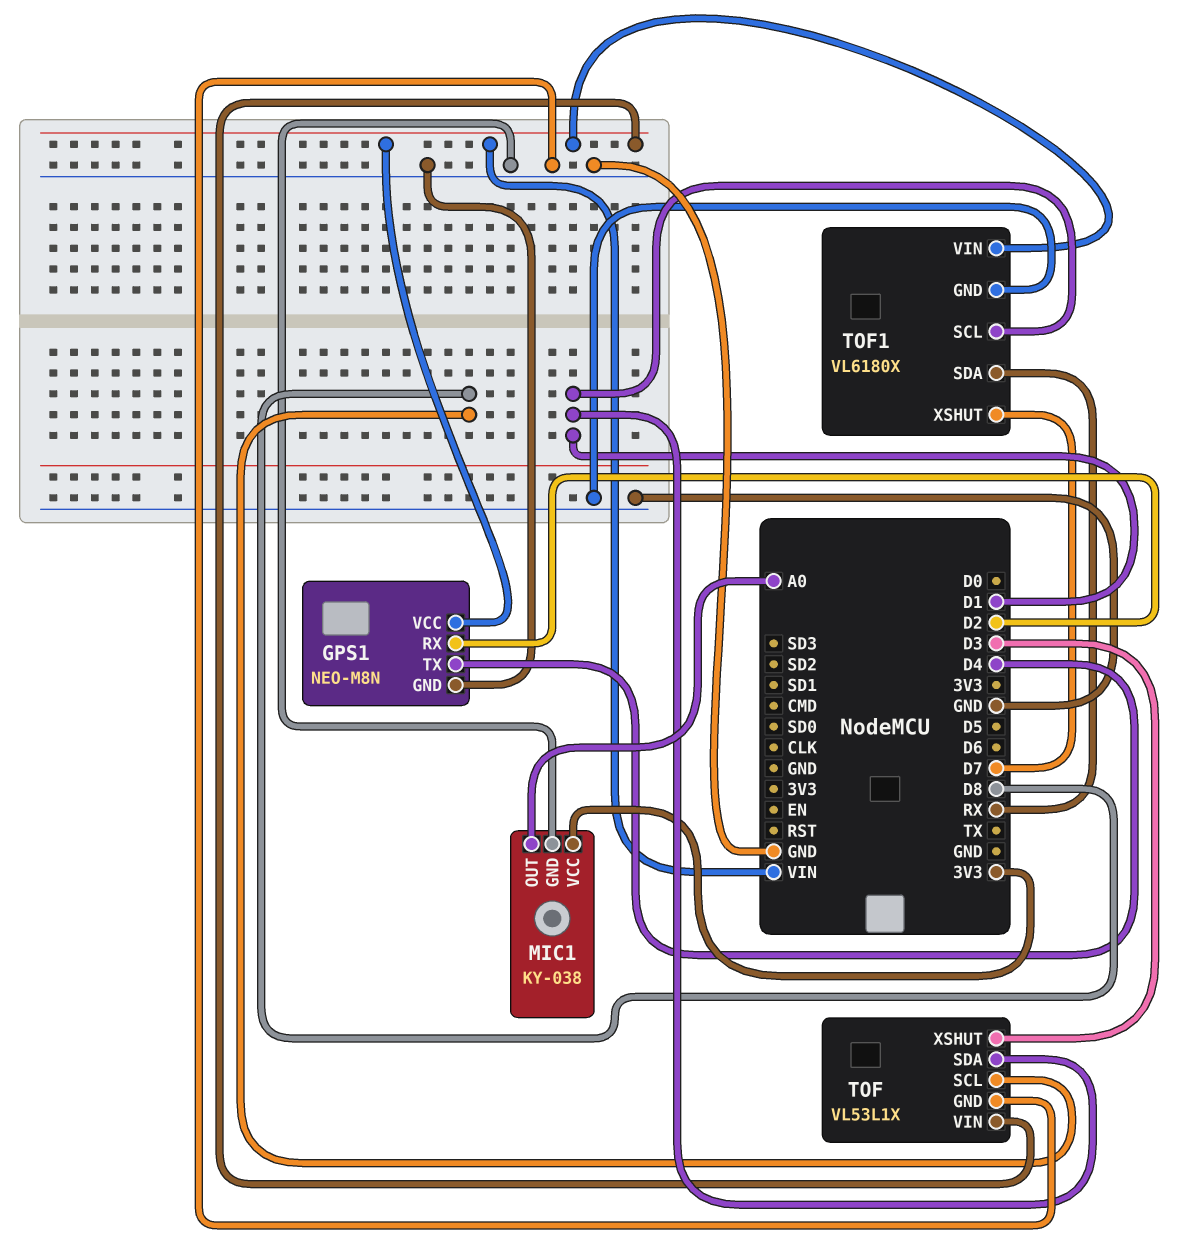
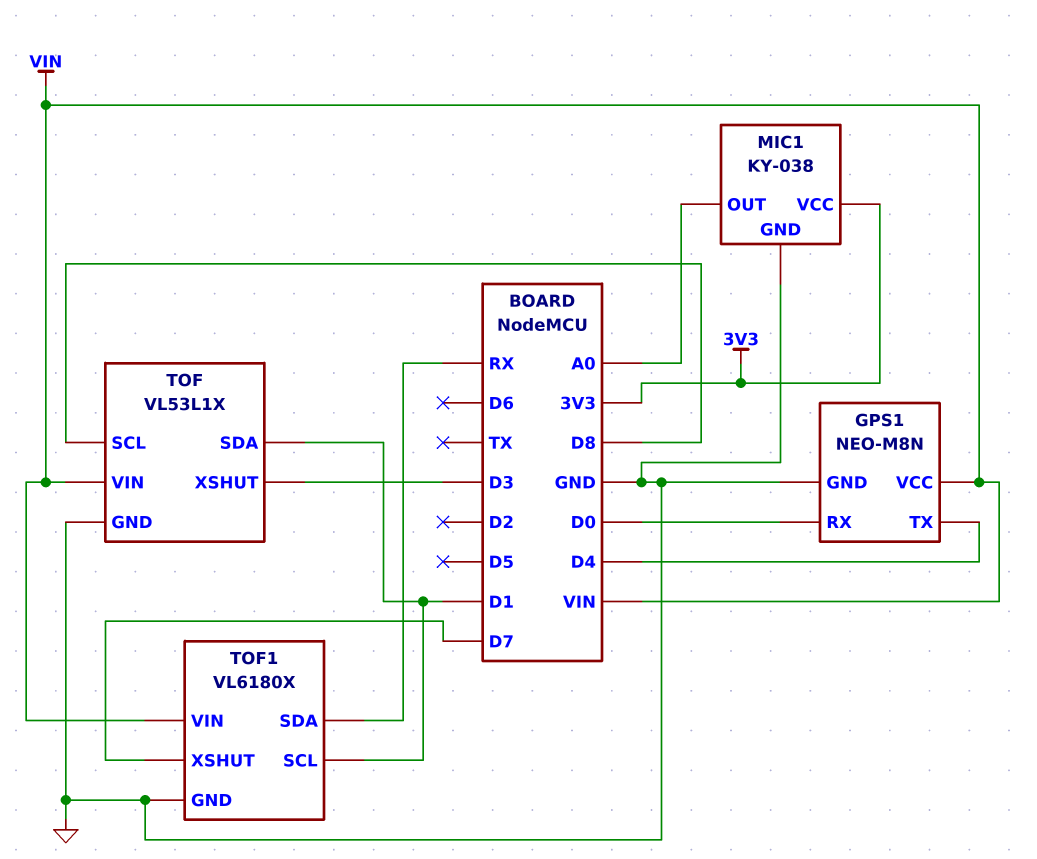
GPS1 pin RX: D2 -> D0

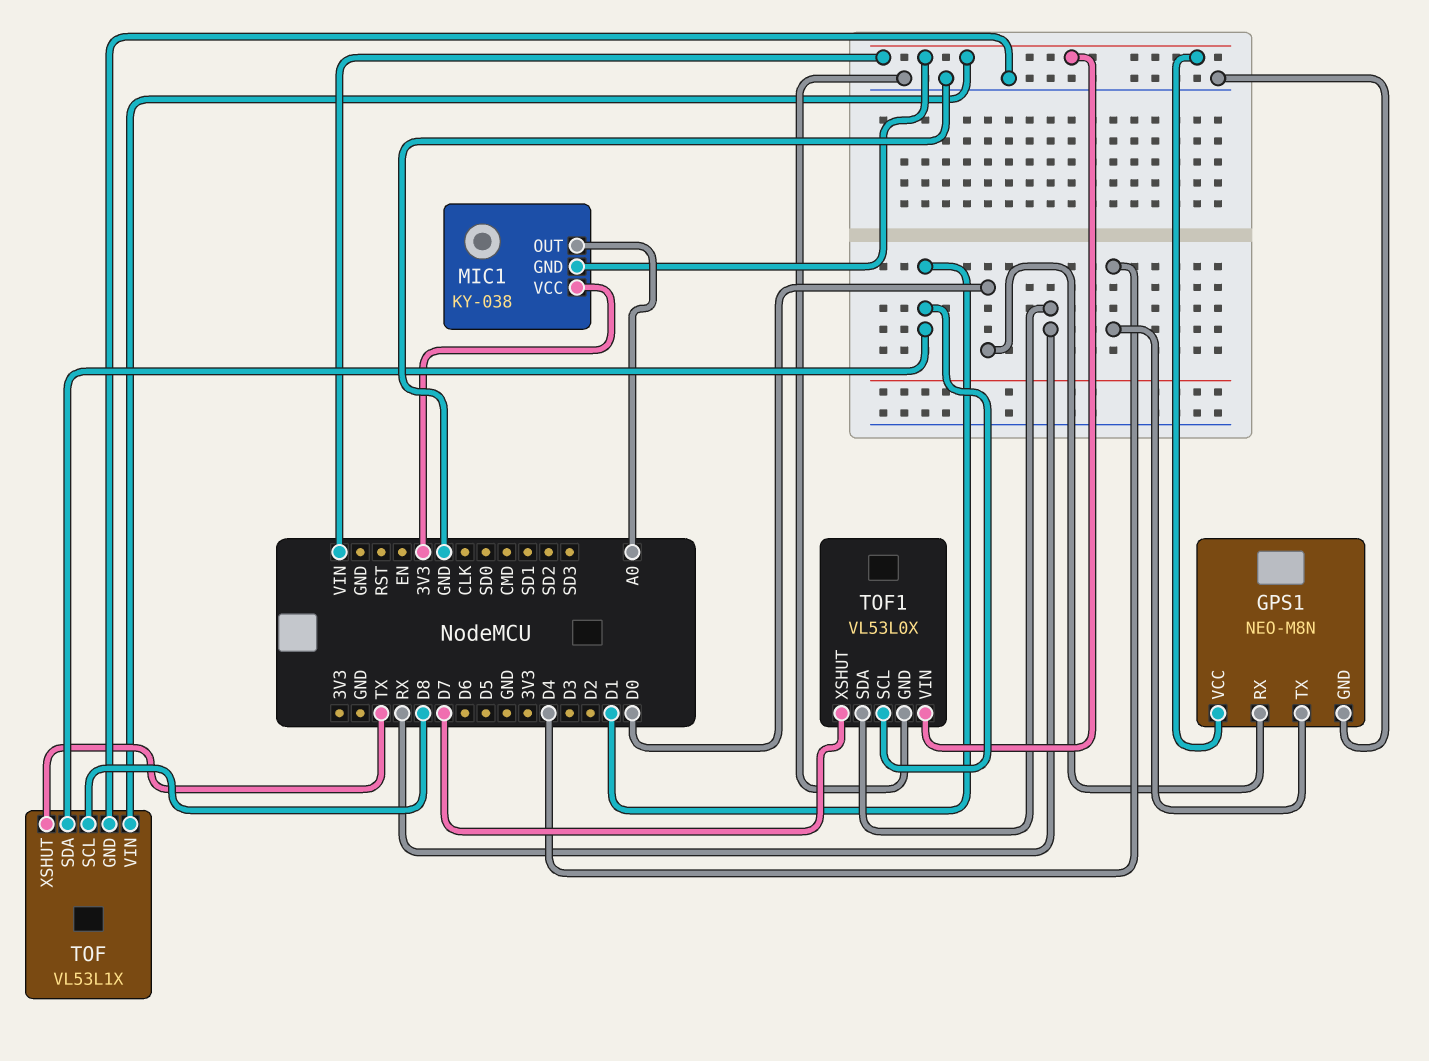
MIC1 pin GND: GND -> VIN
TOF pin XSHUT: D3 -> TX
TOF1: VL6180X -> VL53L0X

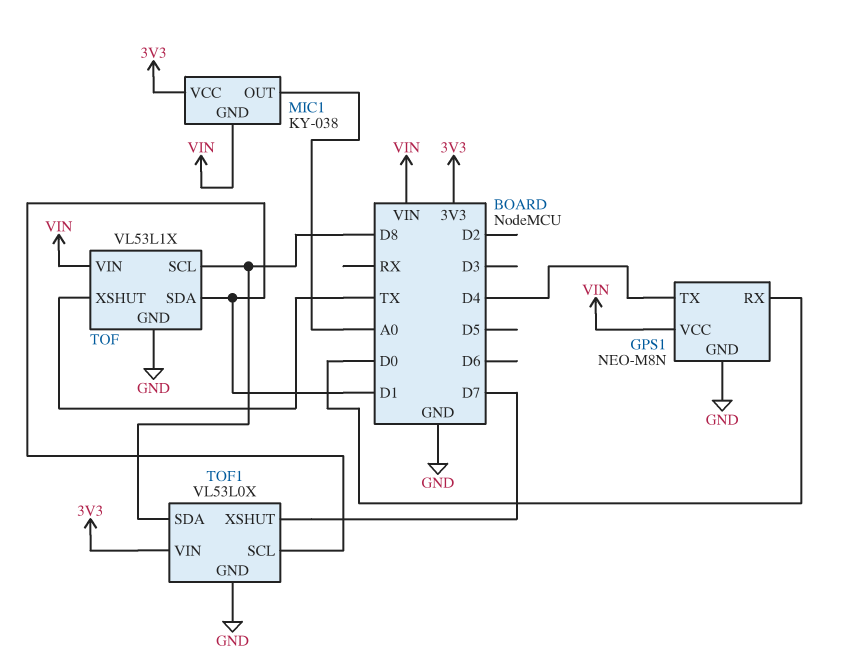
TOF1 pin SDA: RX -> D8
TOF1 pin VIN: VIN -> 3V3

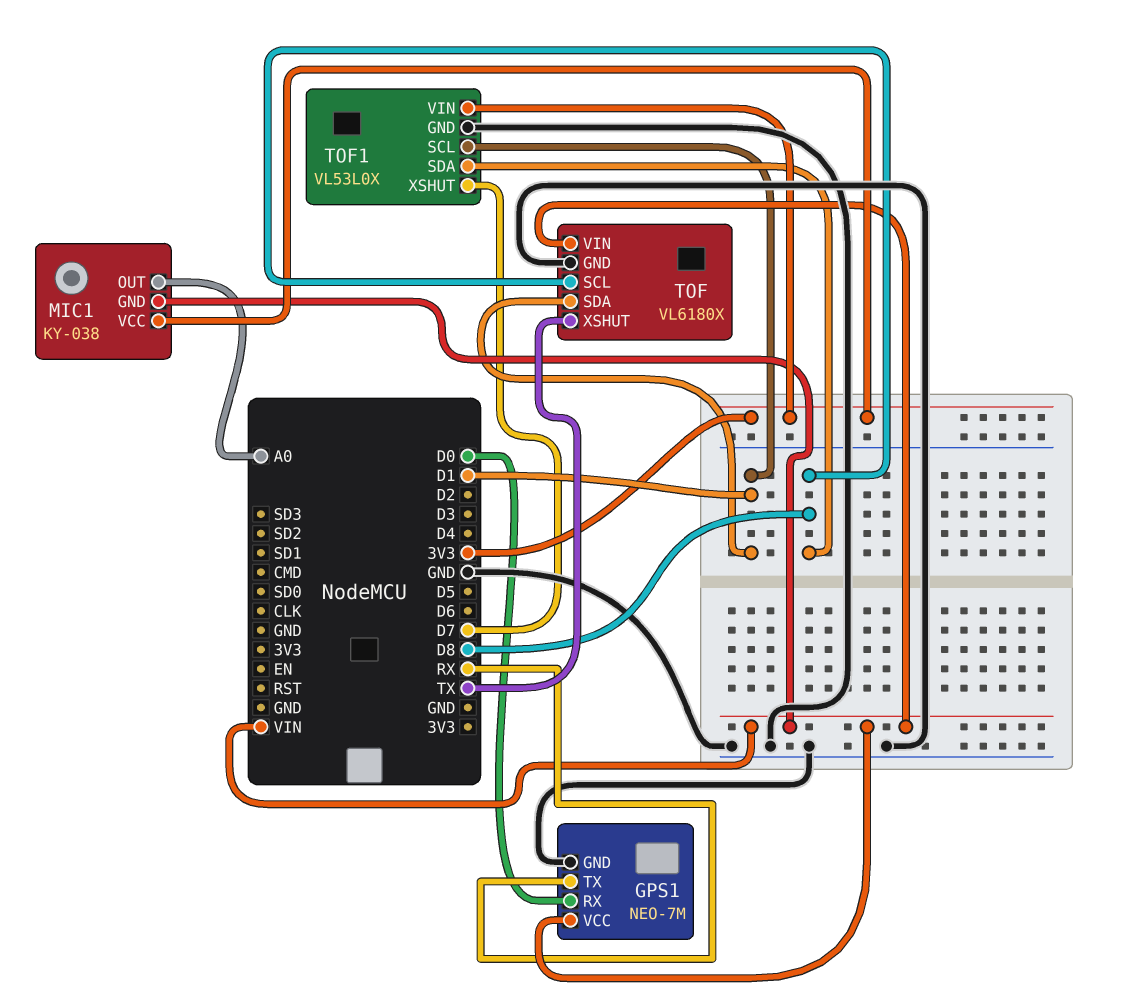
GPS1: NEO-M8N -> NEO-7M
GPS1 pin TX: D4 -> RX
TOF: VL53L1X -> VL6180X

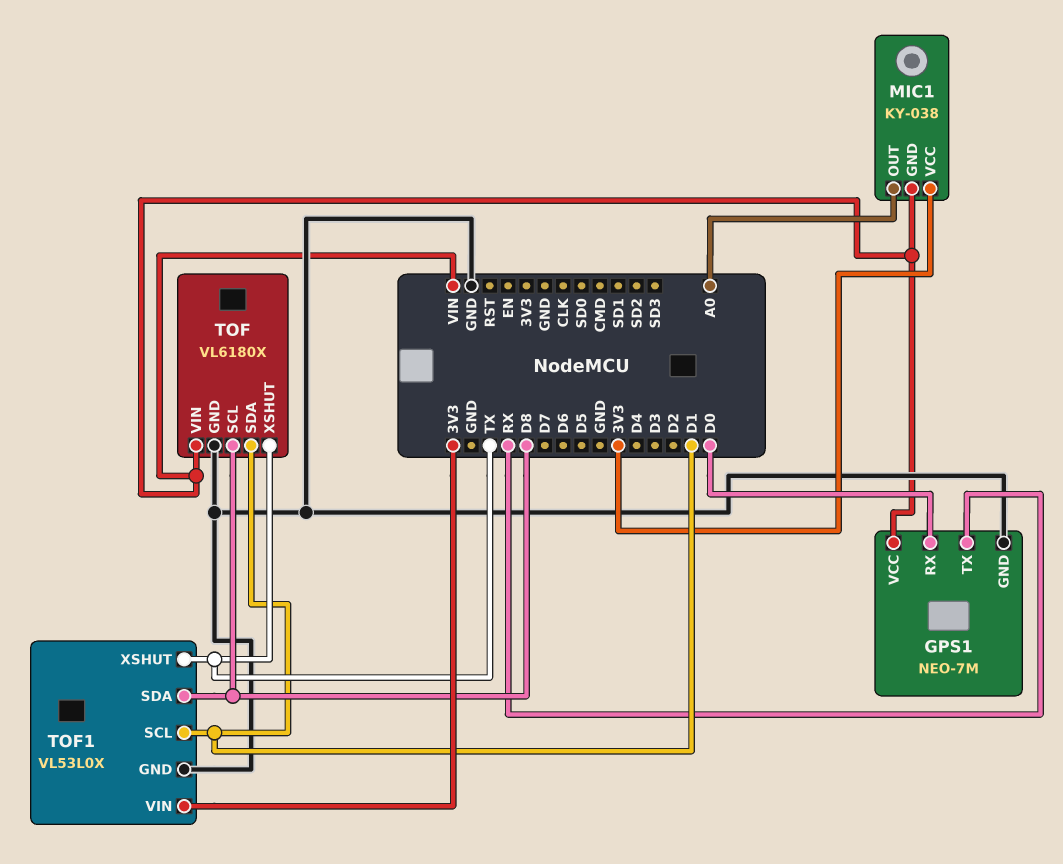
TOF1 pin XSHUT: D7 -> TX

